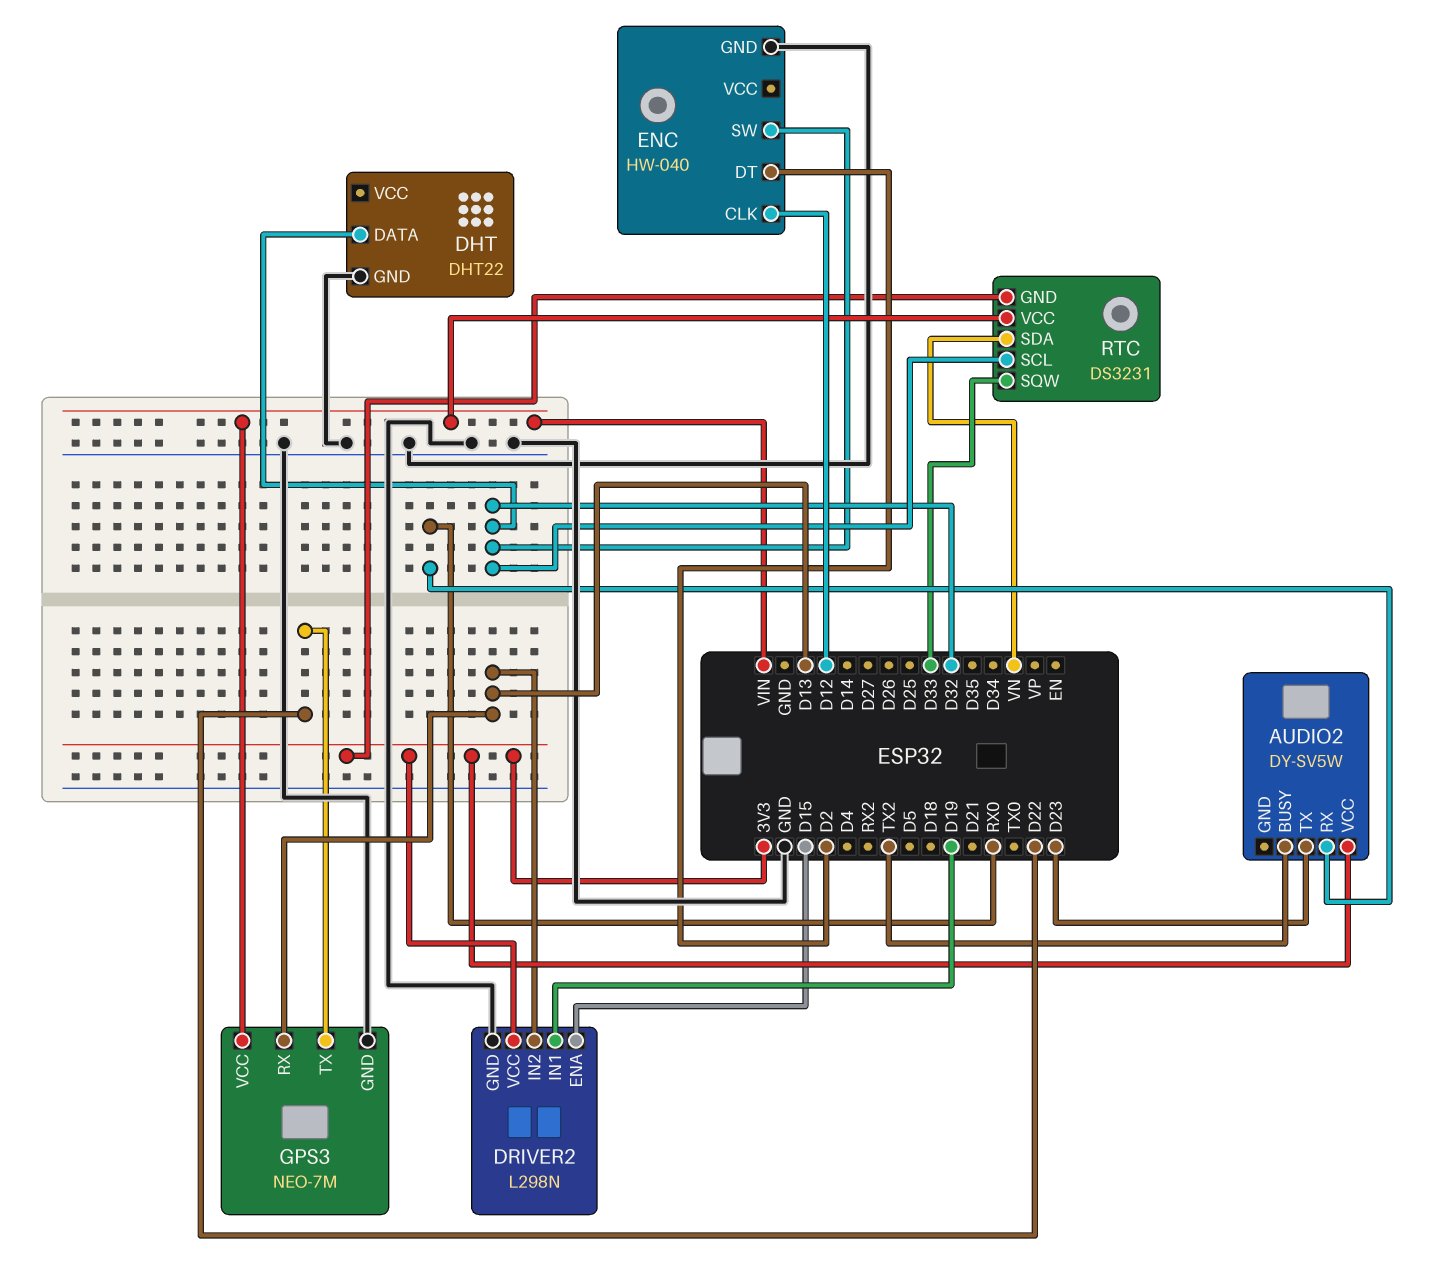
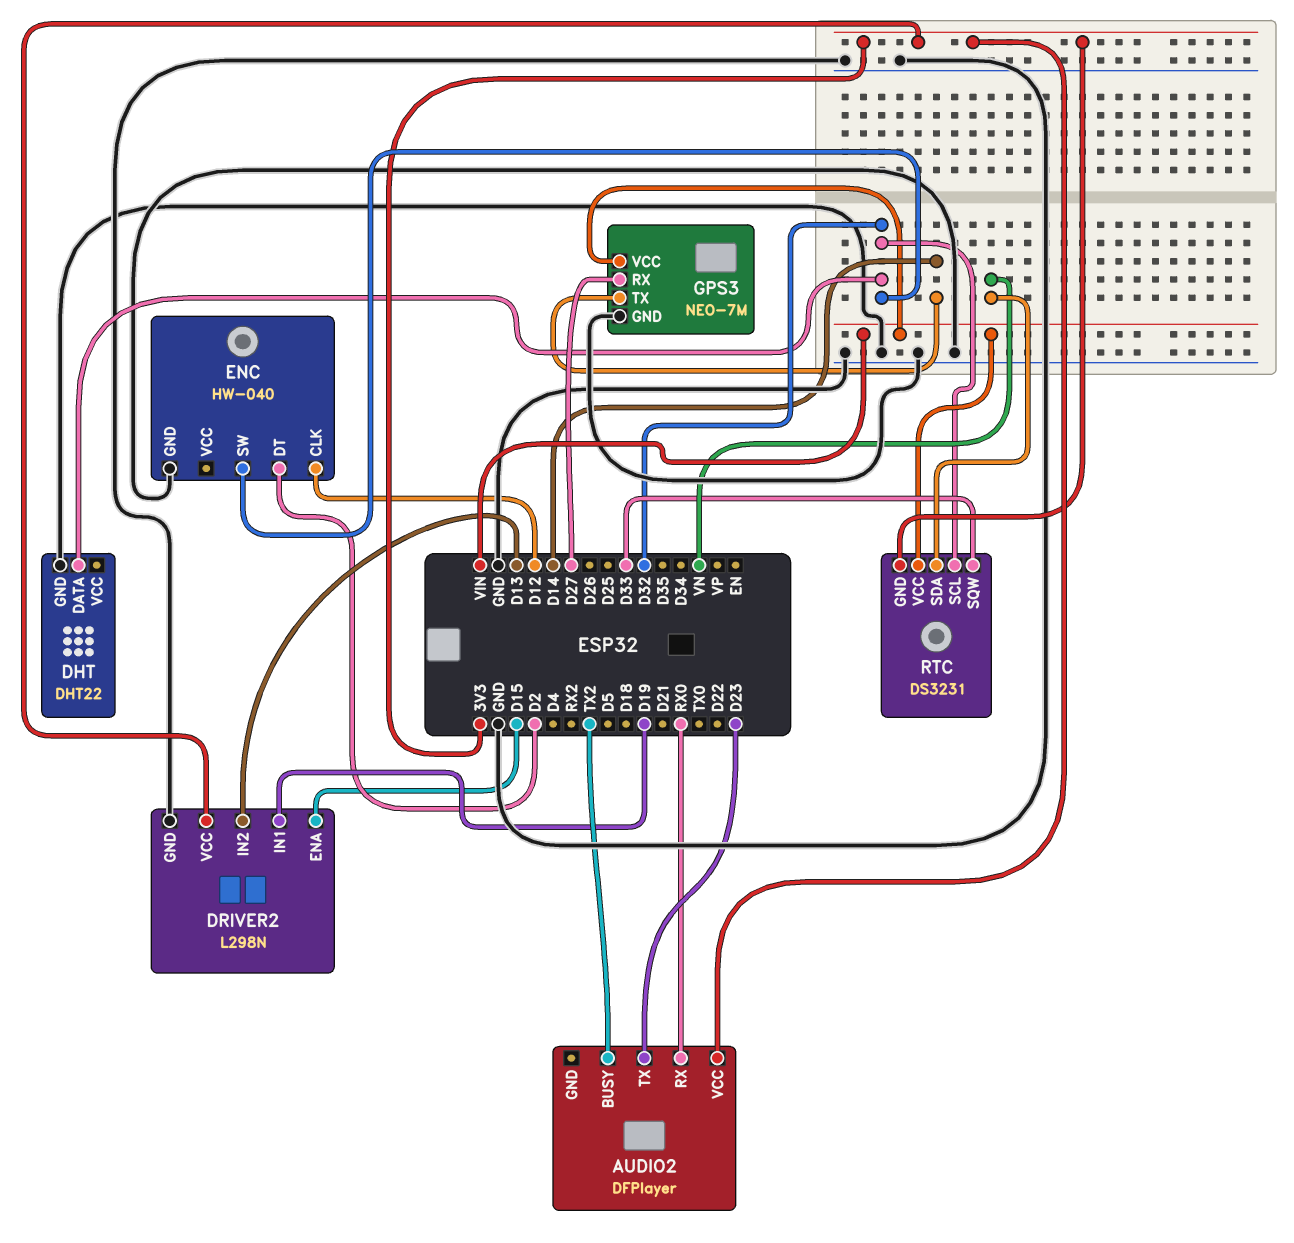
AUDIO2: DY-SV5W -> DFPlayer
GPS3 pin RX: D13 -> D27
GPS3 pin TX: D22 -> D14

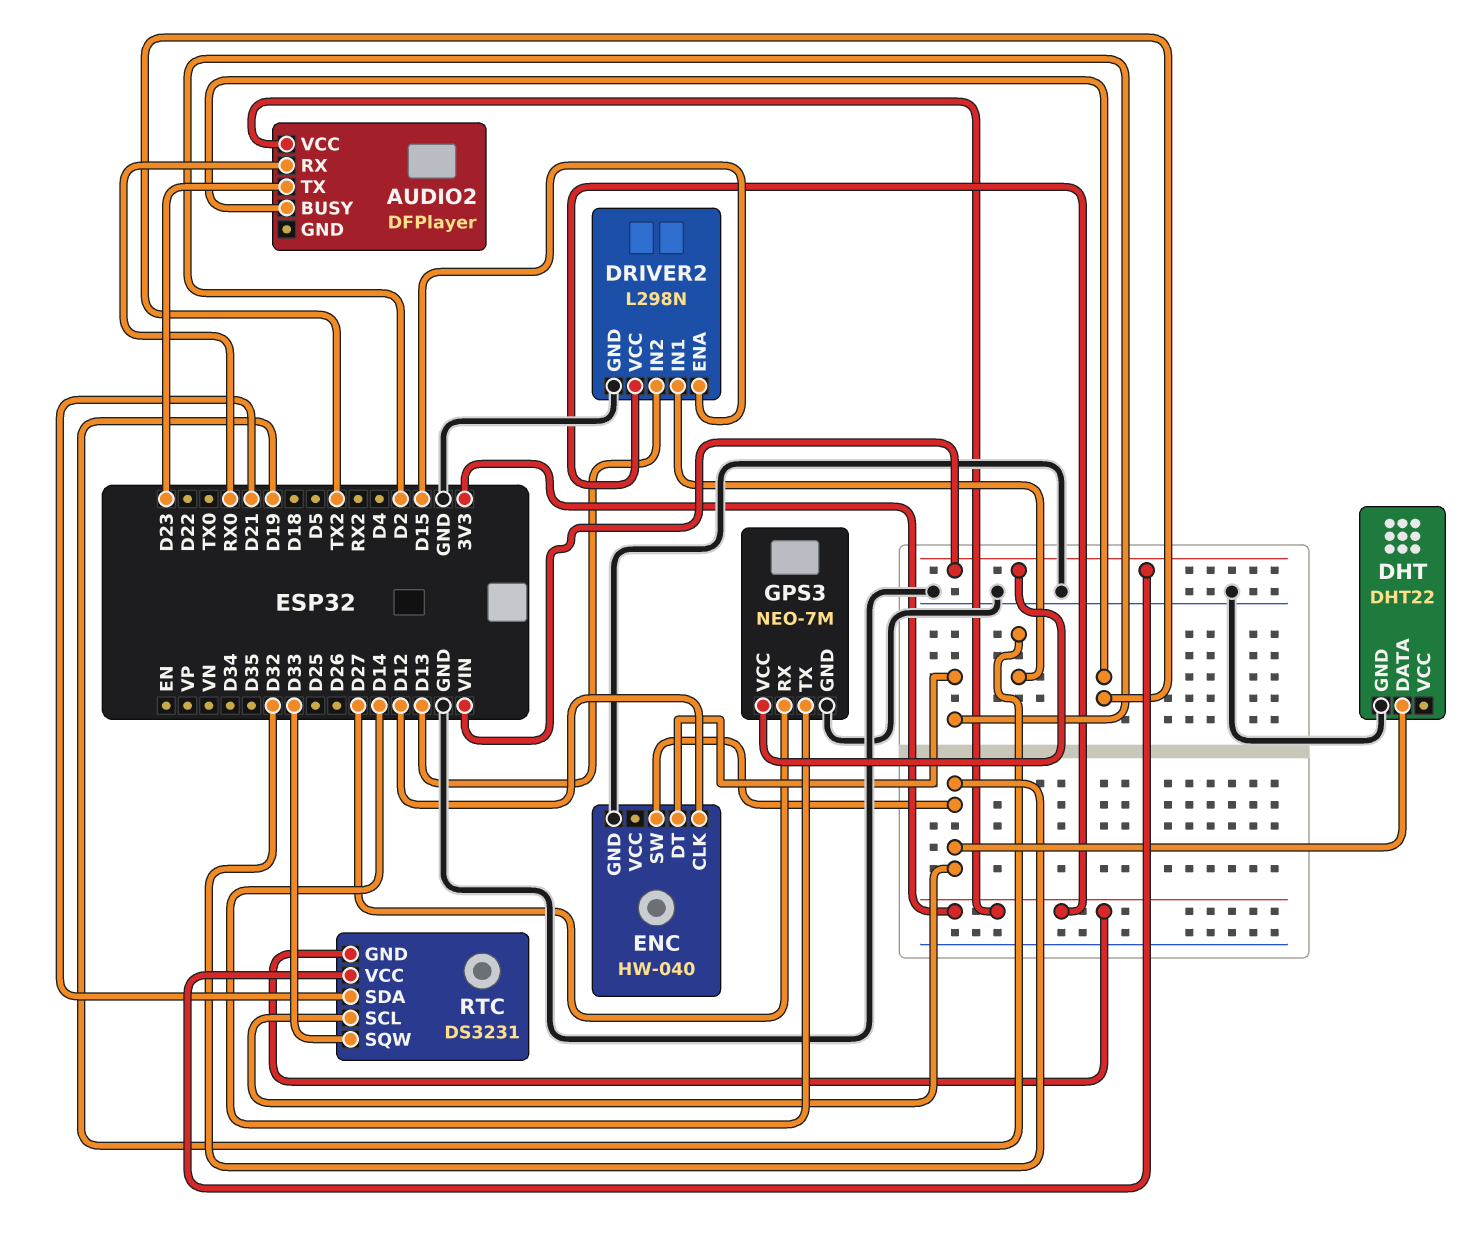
RTC pin SDA: VN -> D21

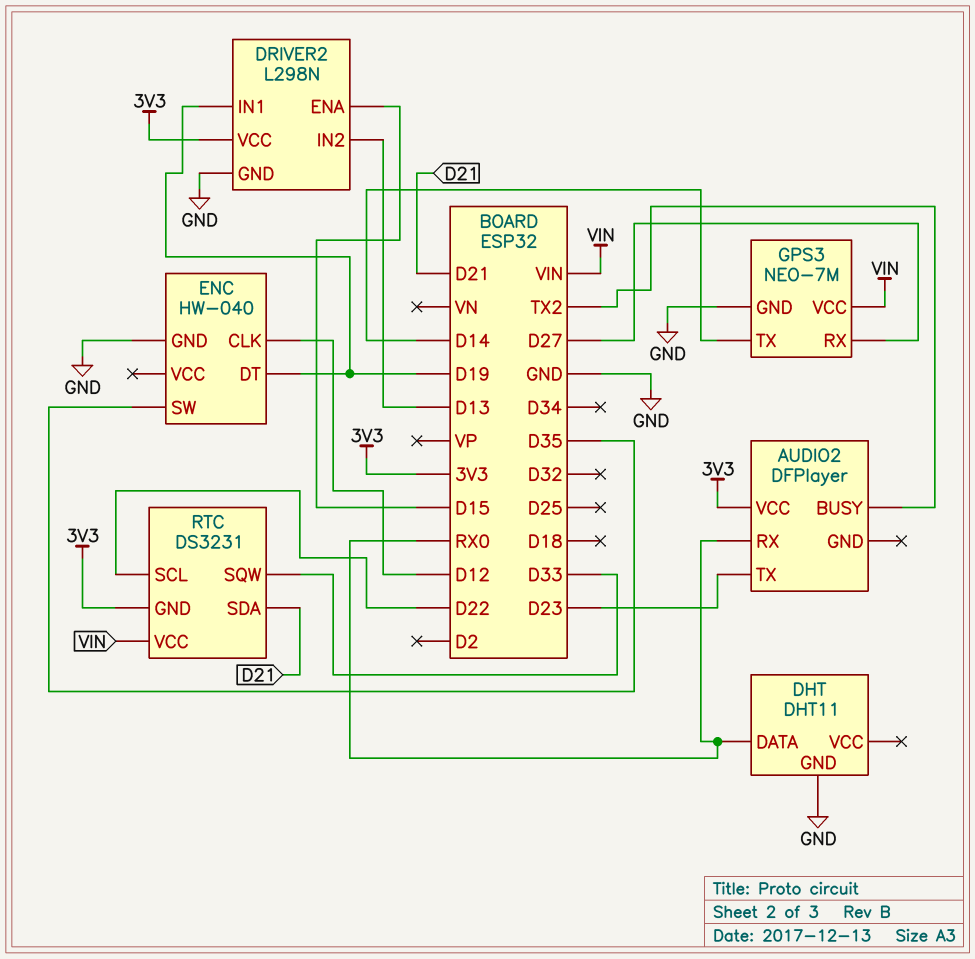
DHT: DHT22 -> DHT11
DHT pin DATA: D32 -> RX0
ENC pin DT: D2 -> D19
ENC pin SW: D32 -> D35
RTC pin SCL: D32 -> D22

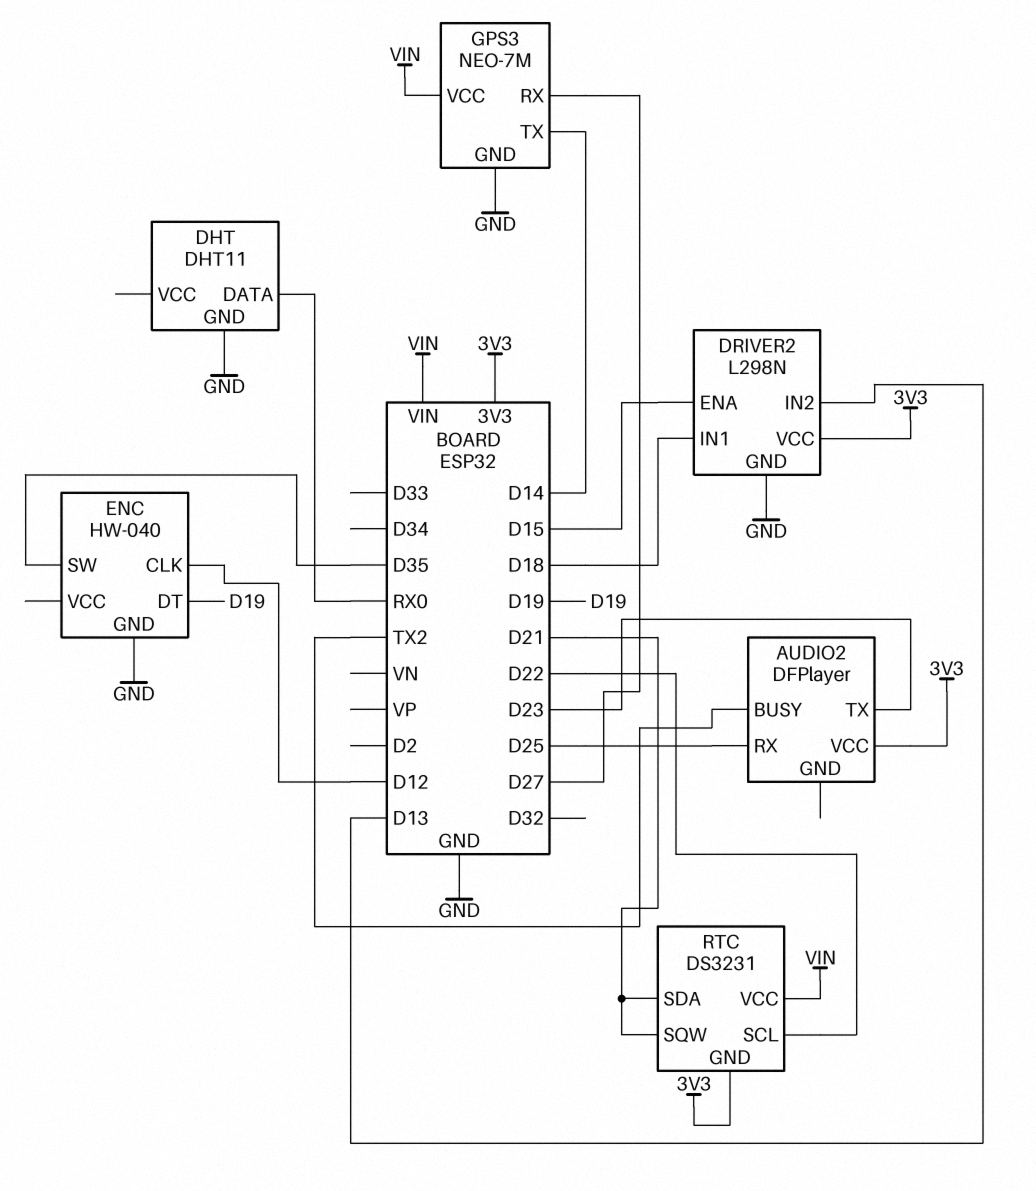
AUDIO2 pin RX: RX0 -> D25
DRIVER2 pin IN1: D19 -> D18
RTC pin SQW: D33 -> D21

